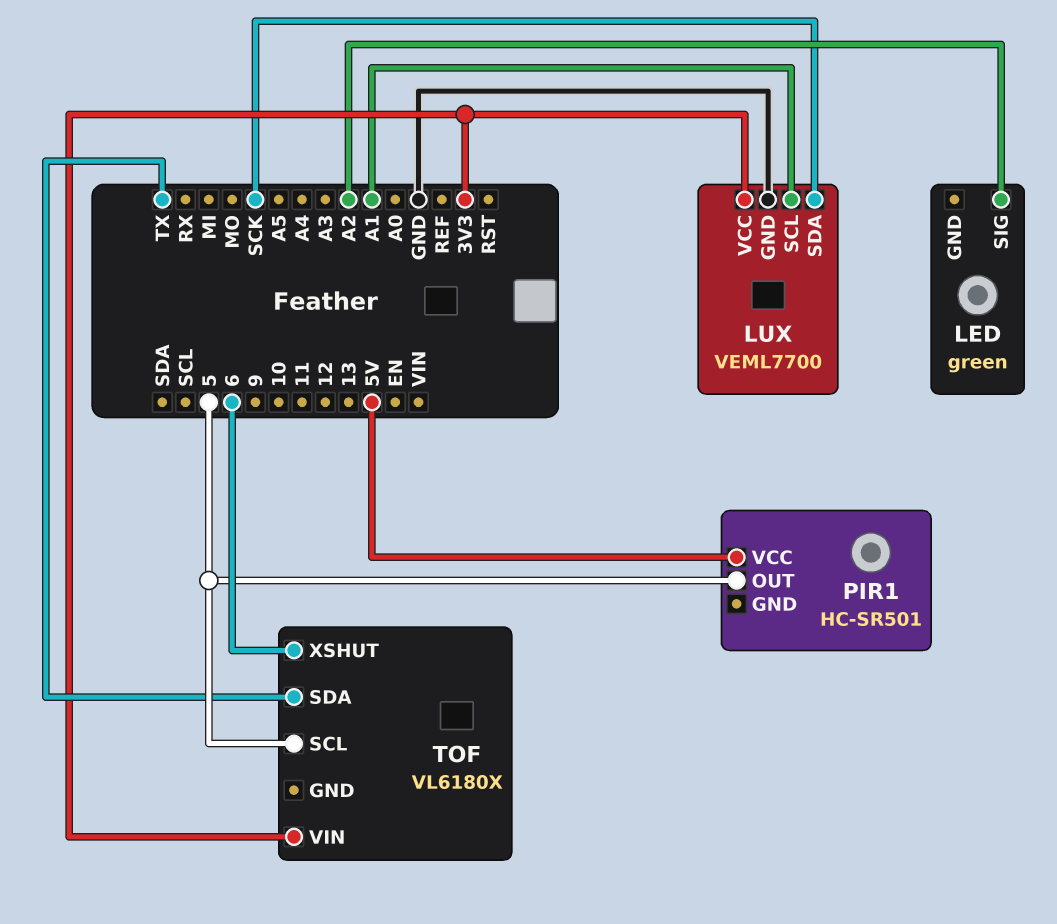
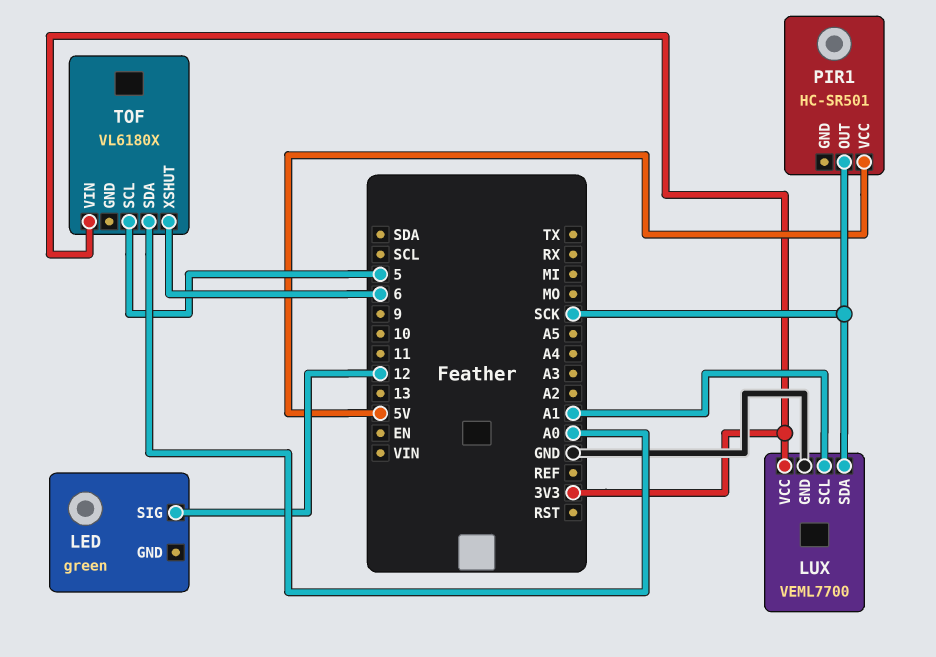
LED pin SIG: A2 -> 12
PIR1 pin OUT: 5 -> SCK
TOF pin SDA: TX -> A0

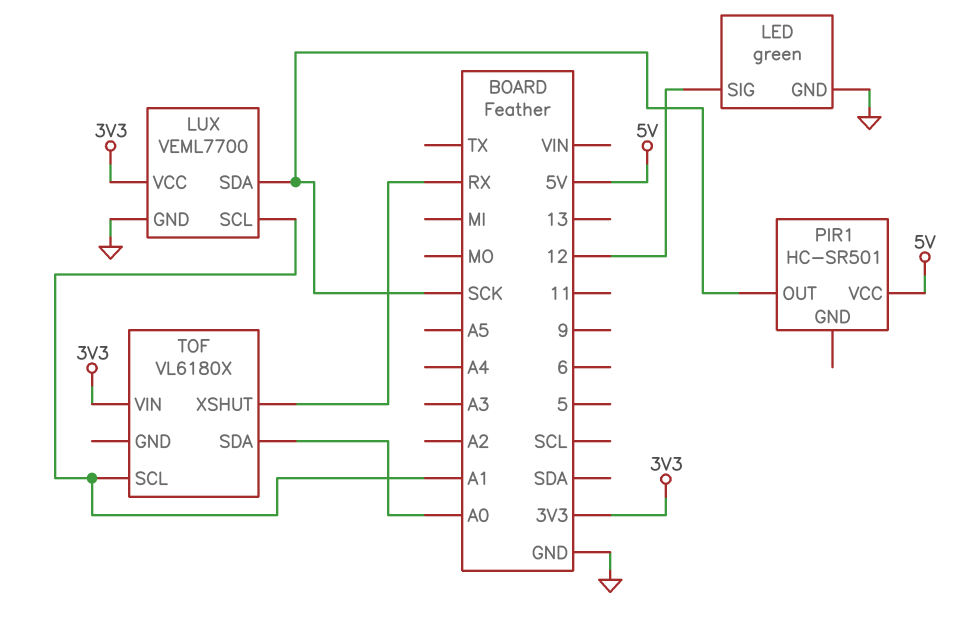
LED pin GND: none -> GND
TOF pin SCL: 5 -> A1
TOF pin XSHUT: 6 -> RX

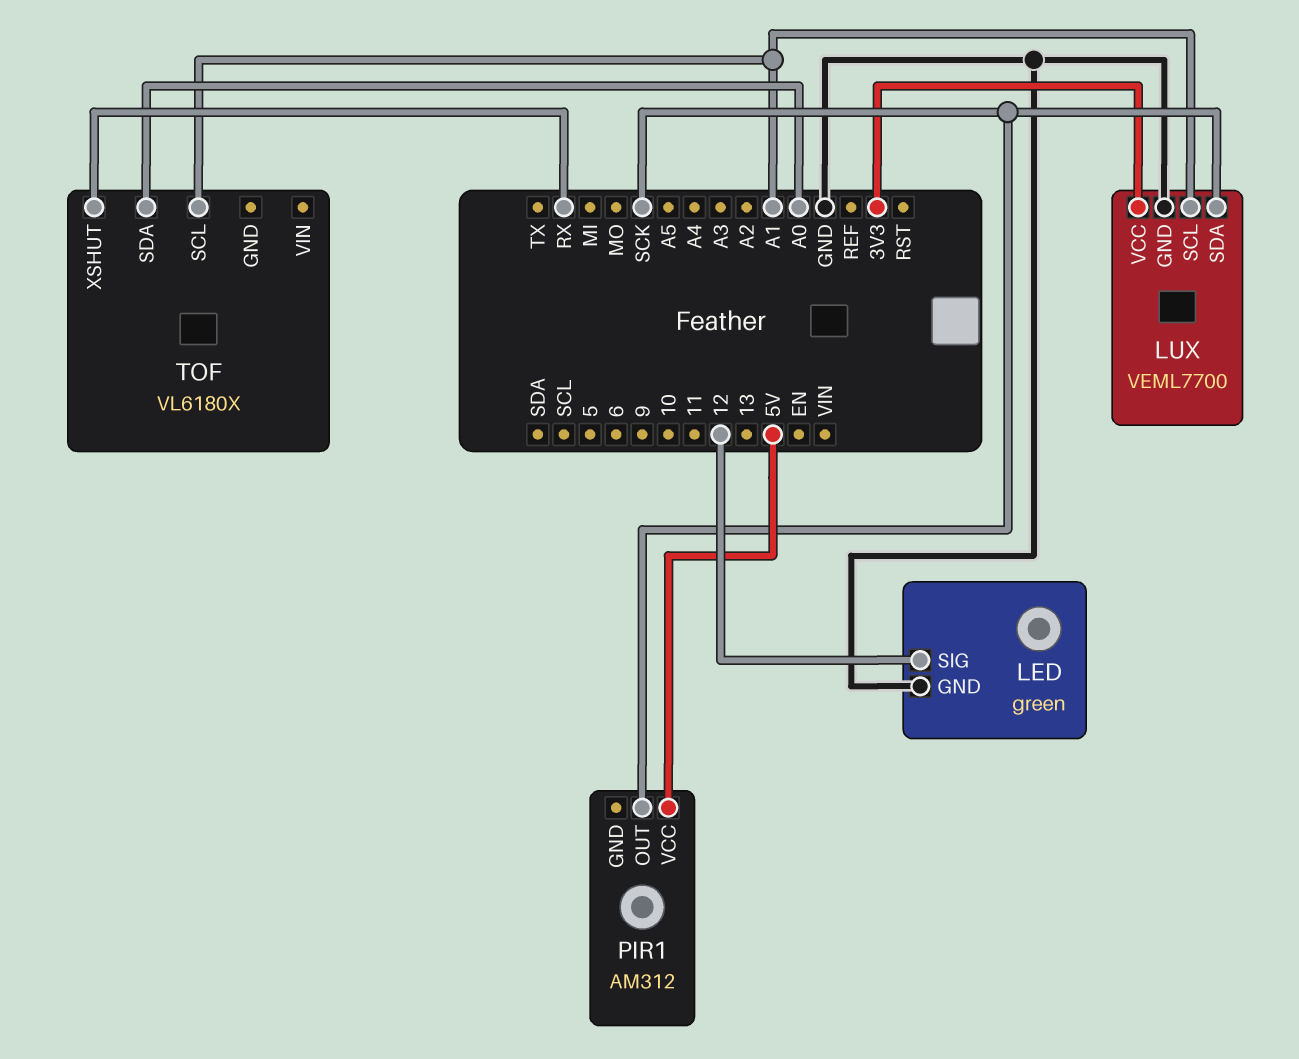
PIR1: HC-SR501 -> AM312
TOF pin VIN: 3V3 -> none

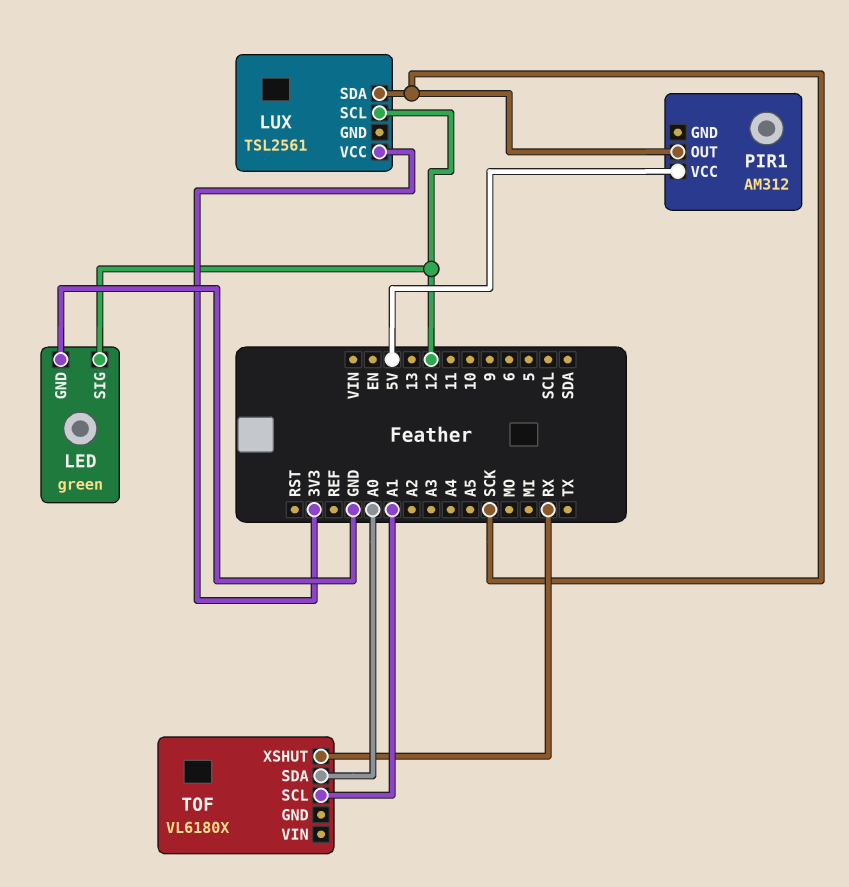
LUX: VEML7700 -> TSL2561
LUX pin GND: GND -> none
LUX pin SCL: A1 -> 12

